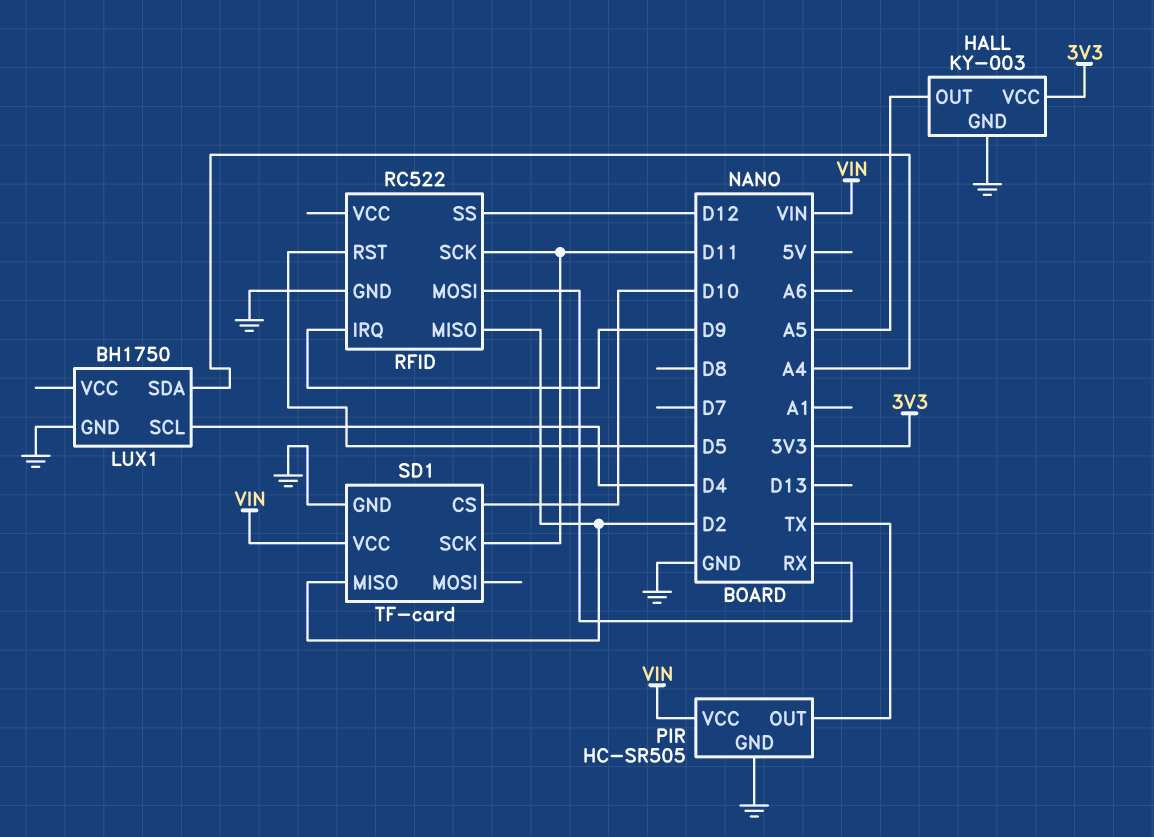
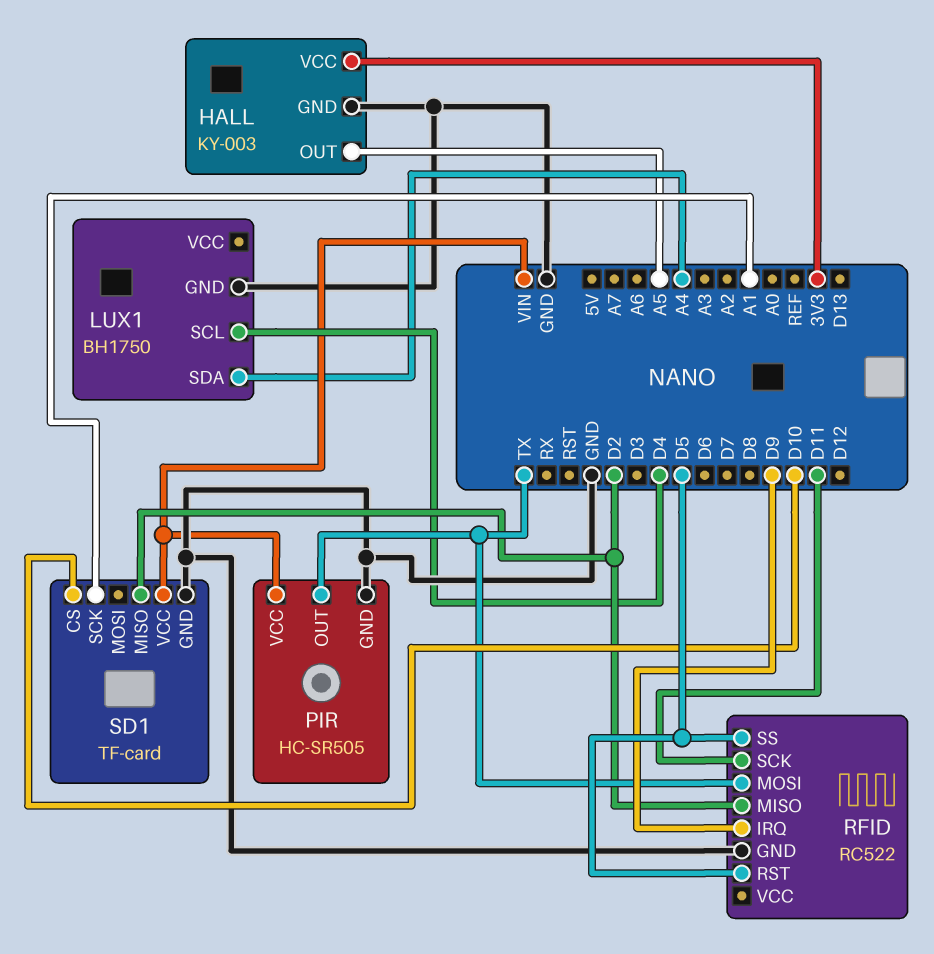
RFID pin MOSI: RX -> TX
RFID pin SS: D12 -> D5
SD1 pin SCK: D11 -> A1

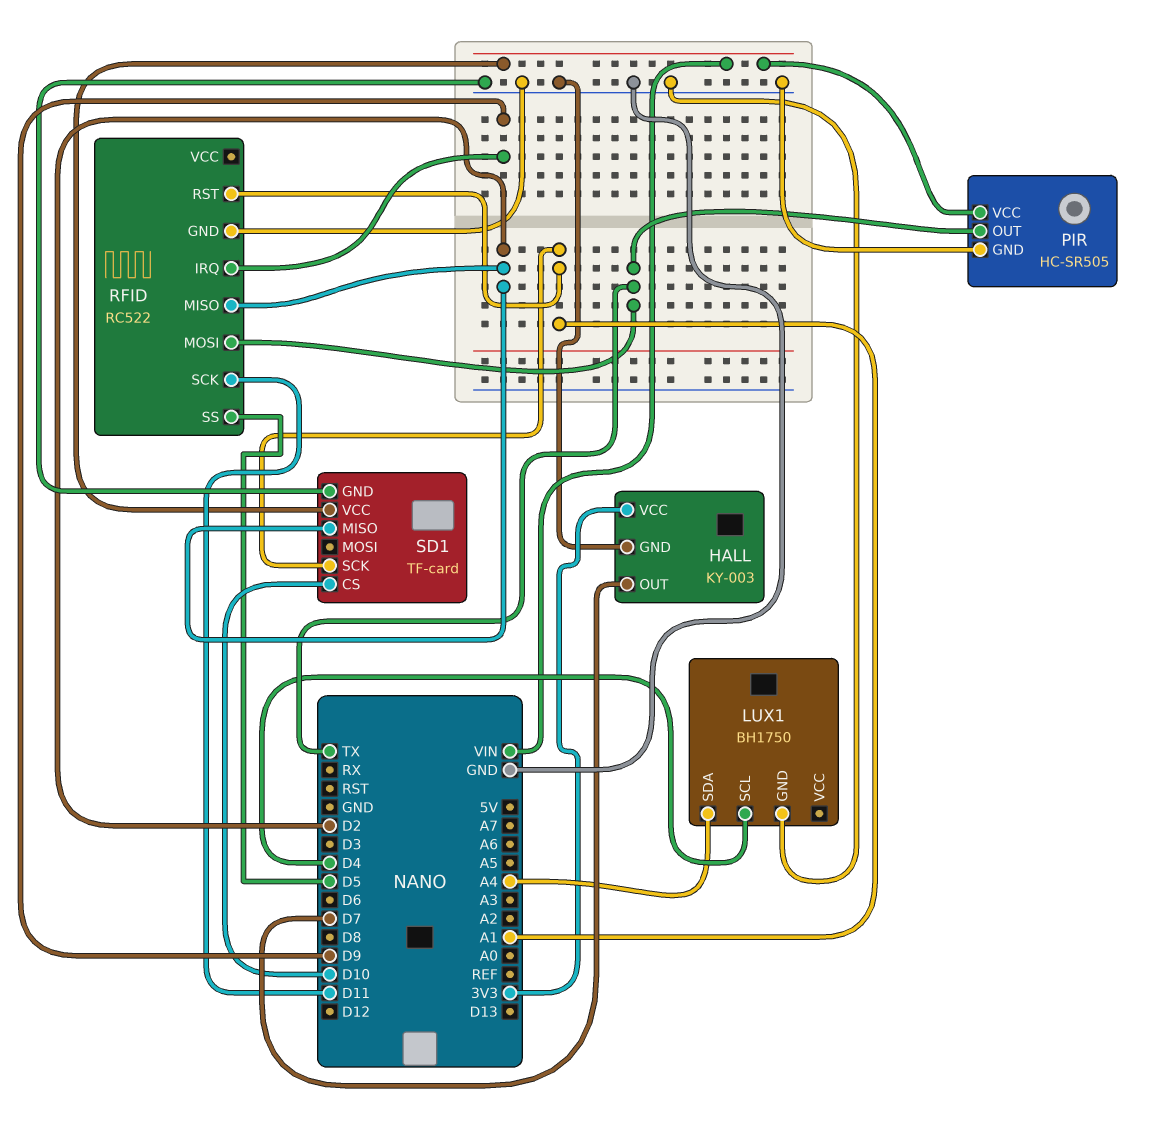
HALL pin OUT: A5 -> D7
RFID pin RST: D5 -> A1

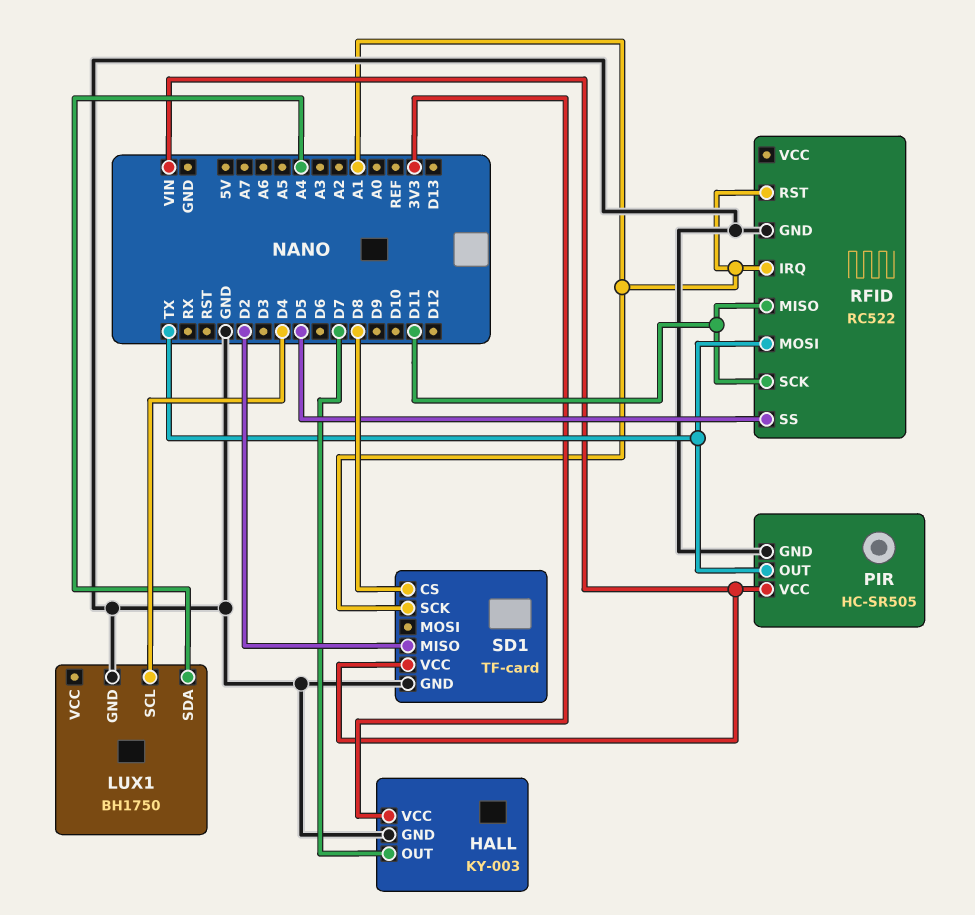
RFID pin IRQ: D9 -> A1
RFID pin MISO: D2 -> D11
SD1 pin CS: D10 -> D8

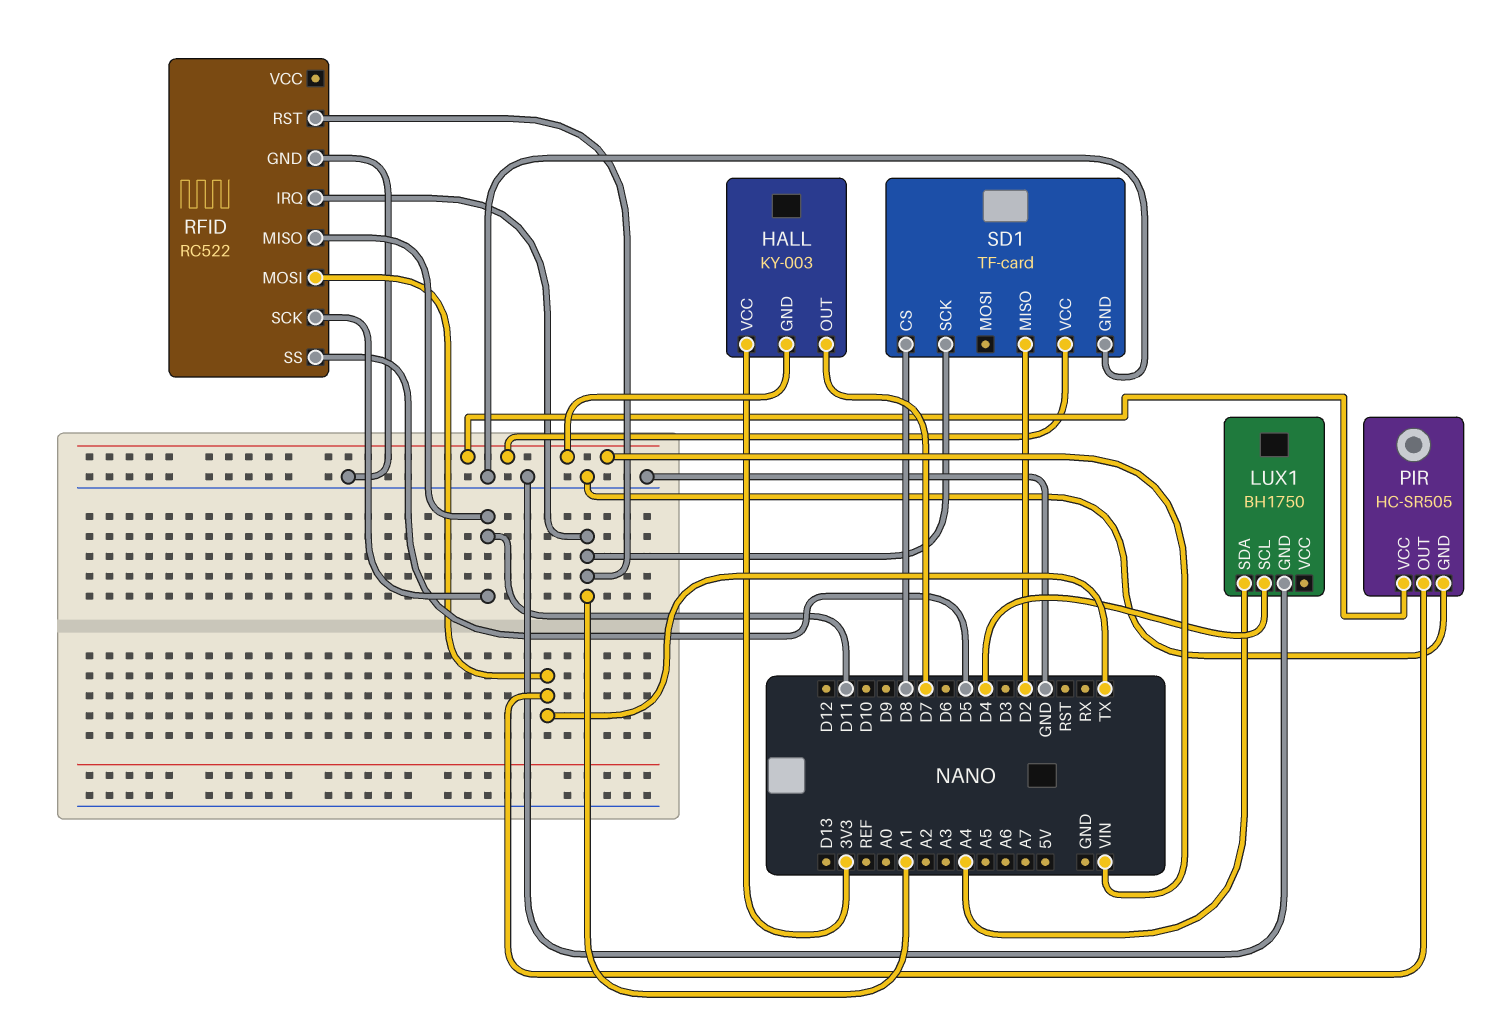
HALL pin GND: GND -> VIN

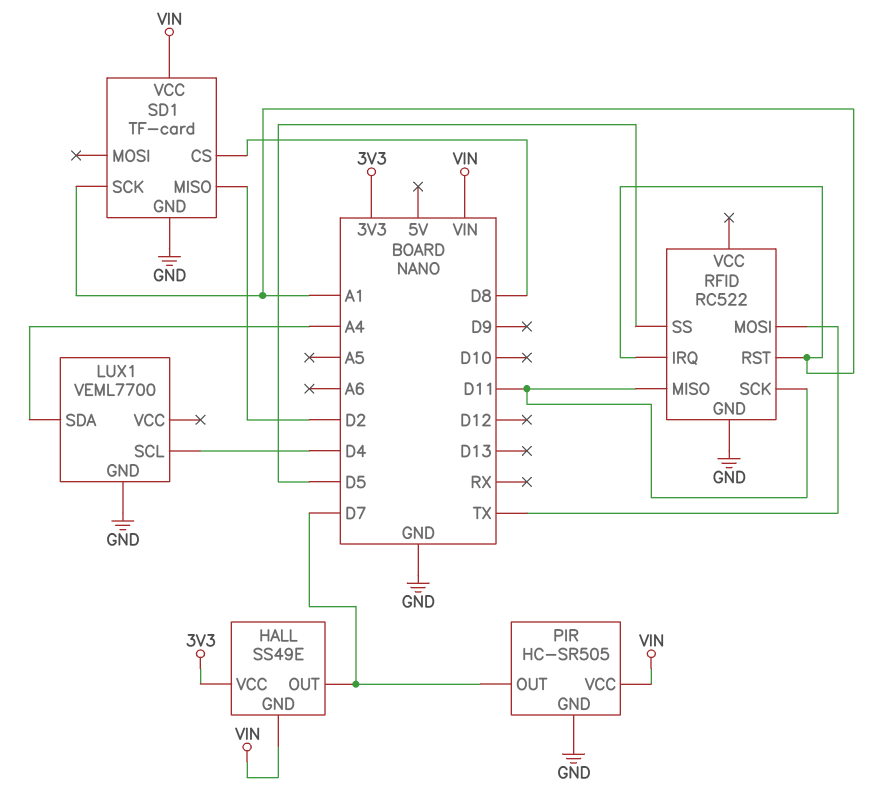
HALL: KY-003 -> SS49E
LUX1: BH1750 -> VEML7700
PIR pin OUT: TX -> D7

